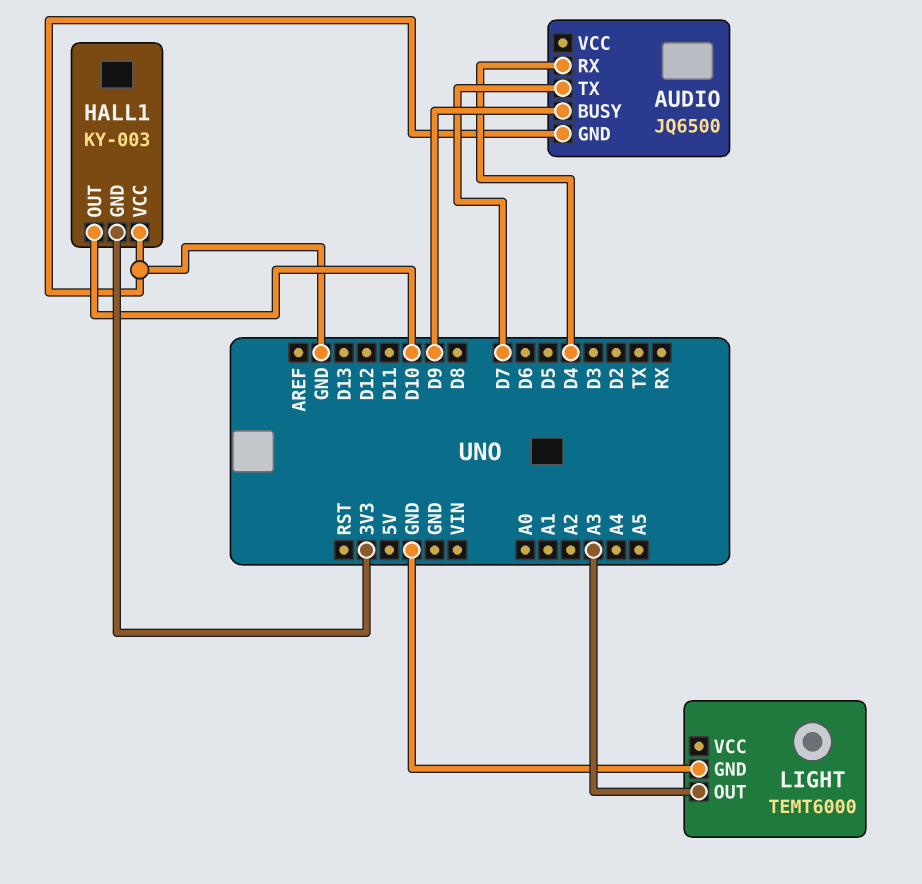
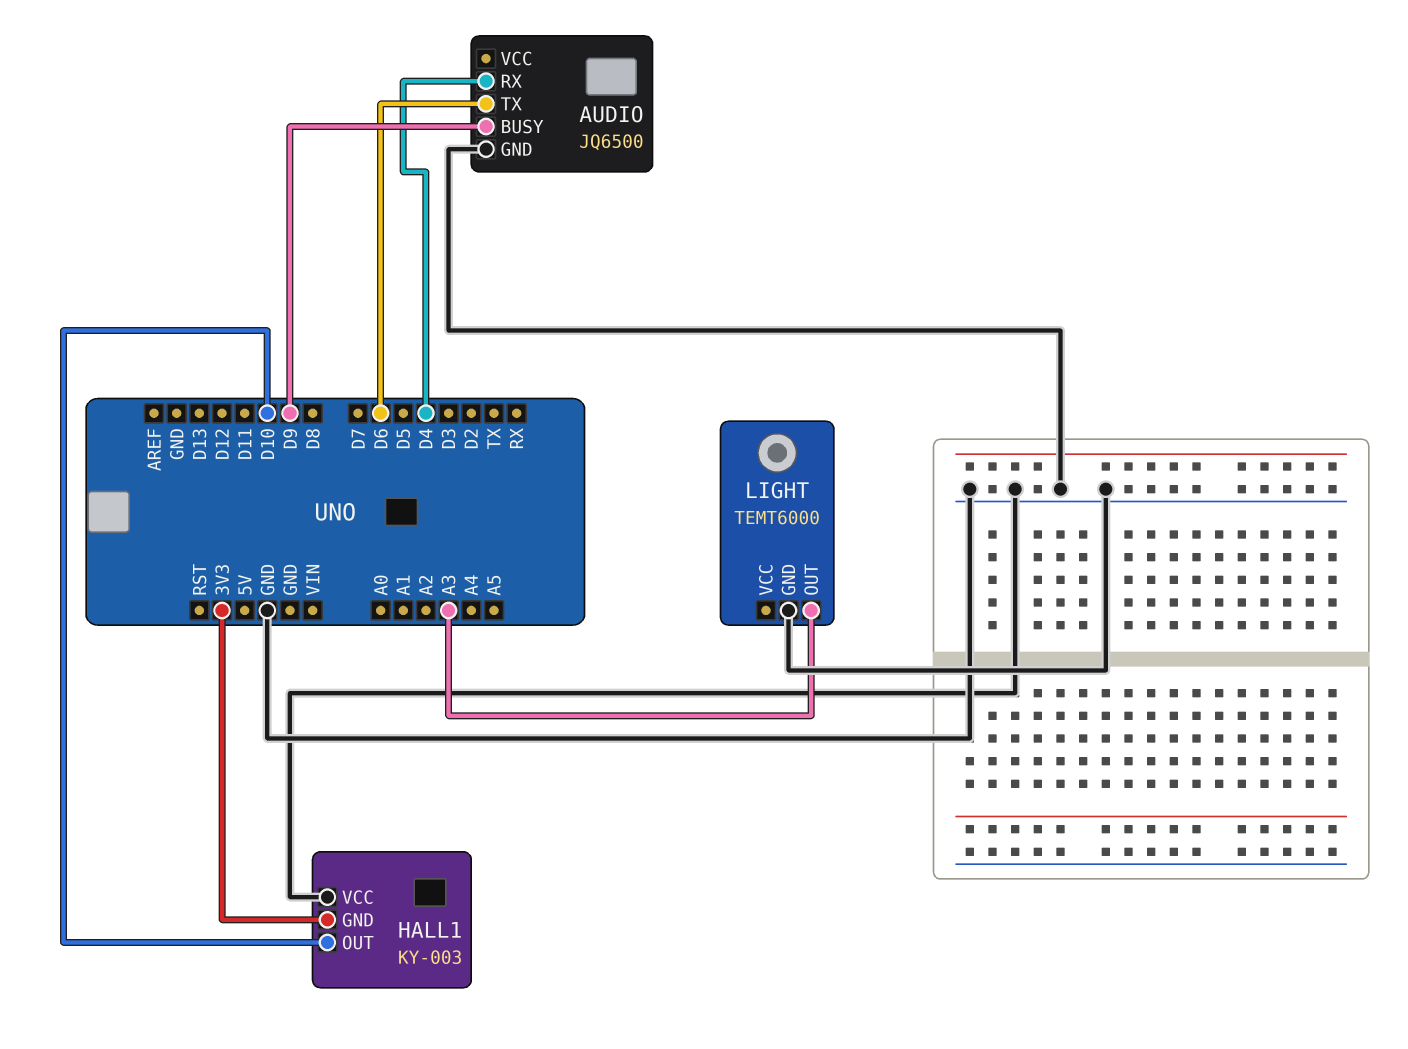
AUDIO pin TX: D7 -> D6

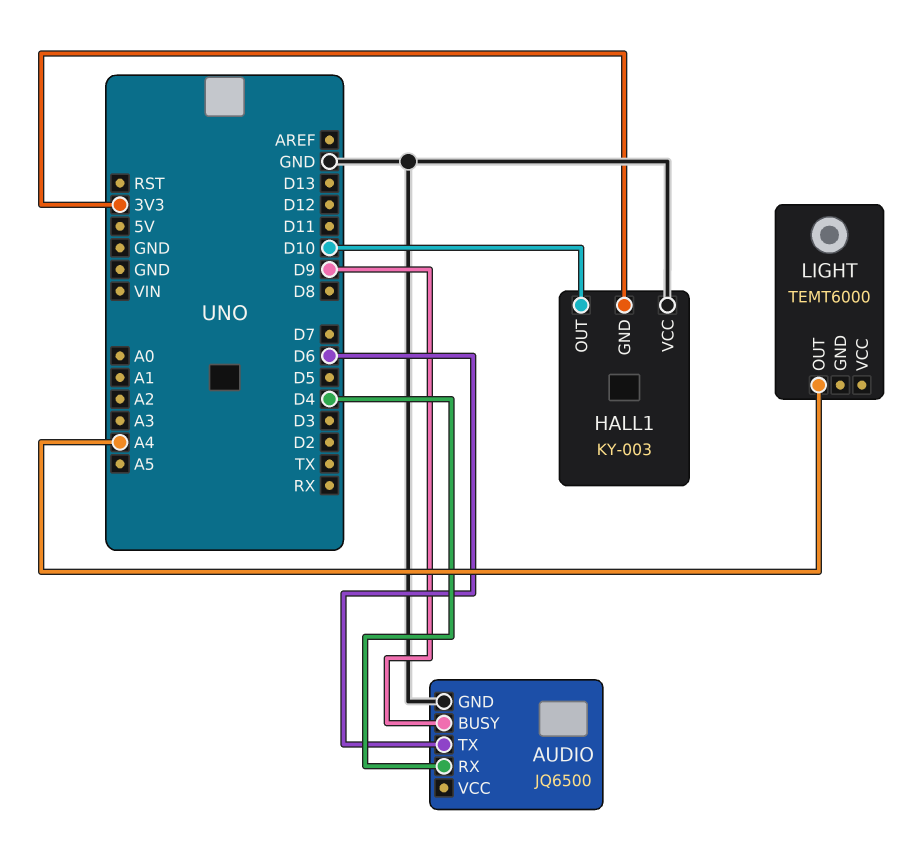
LIGHT pin GND: GND -> none
LIGHT pin OUT: A3 -> A4

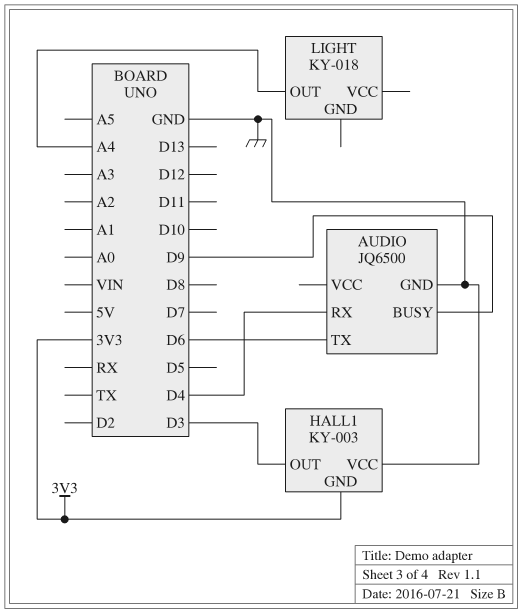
HALL1 pin OUT: D10 -> D3
LIGHT: TEMT6000 -> KY-018

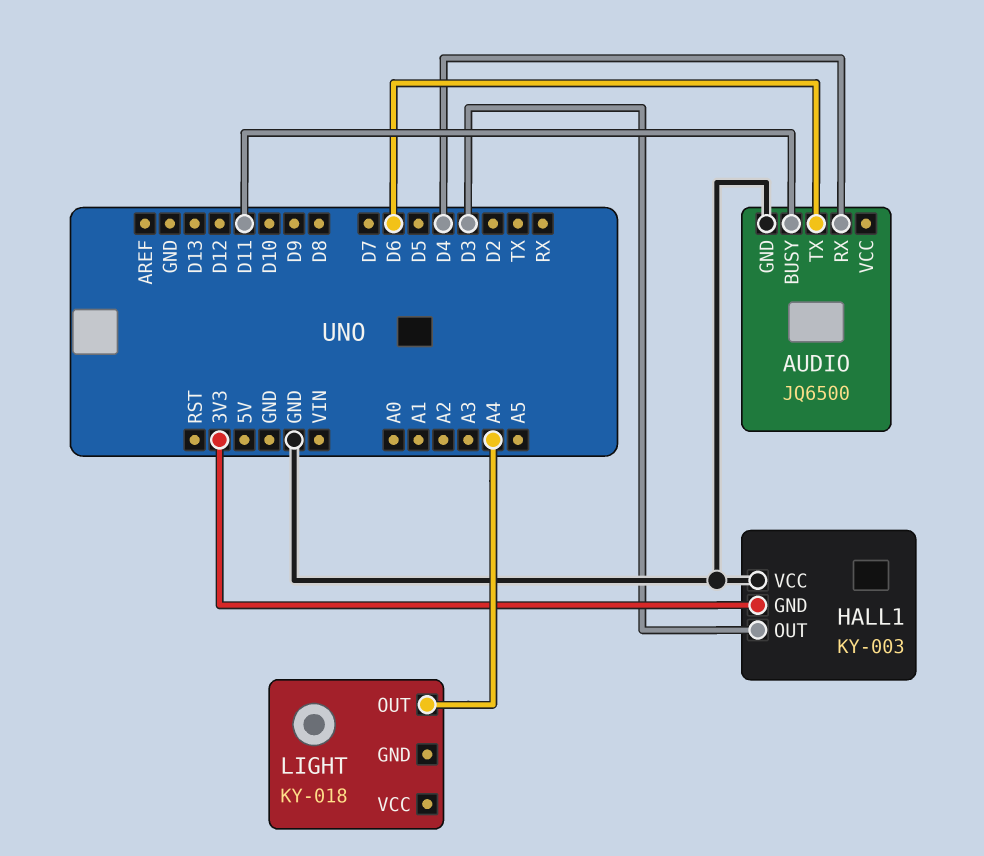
AUDIO pin BUSY: D9 -> D11

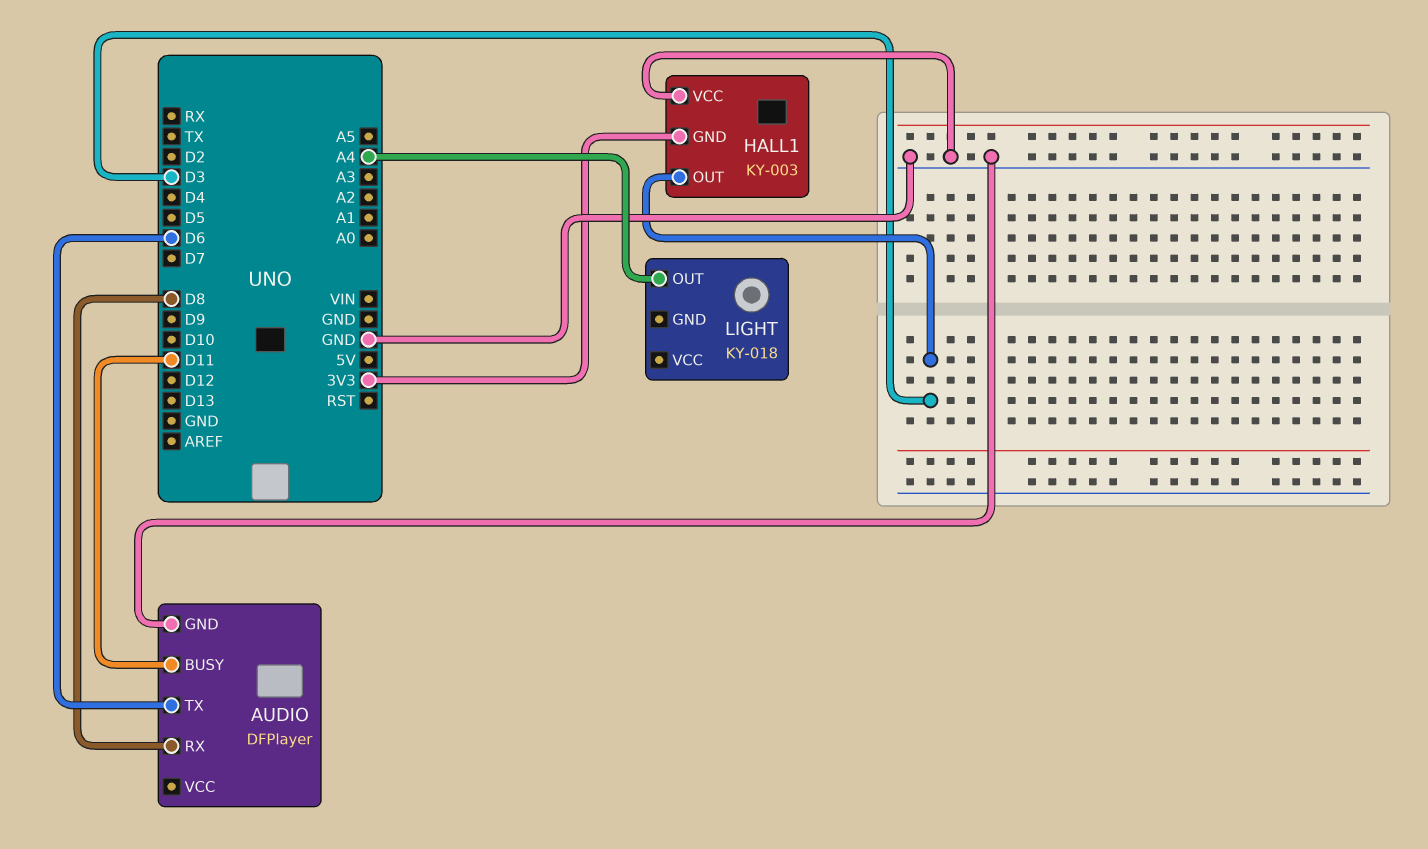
AUDIO: JQ6500 -> DFPlayer
AUDIO pin RX: D4 -> D8

